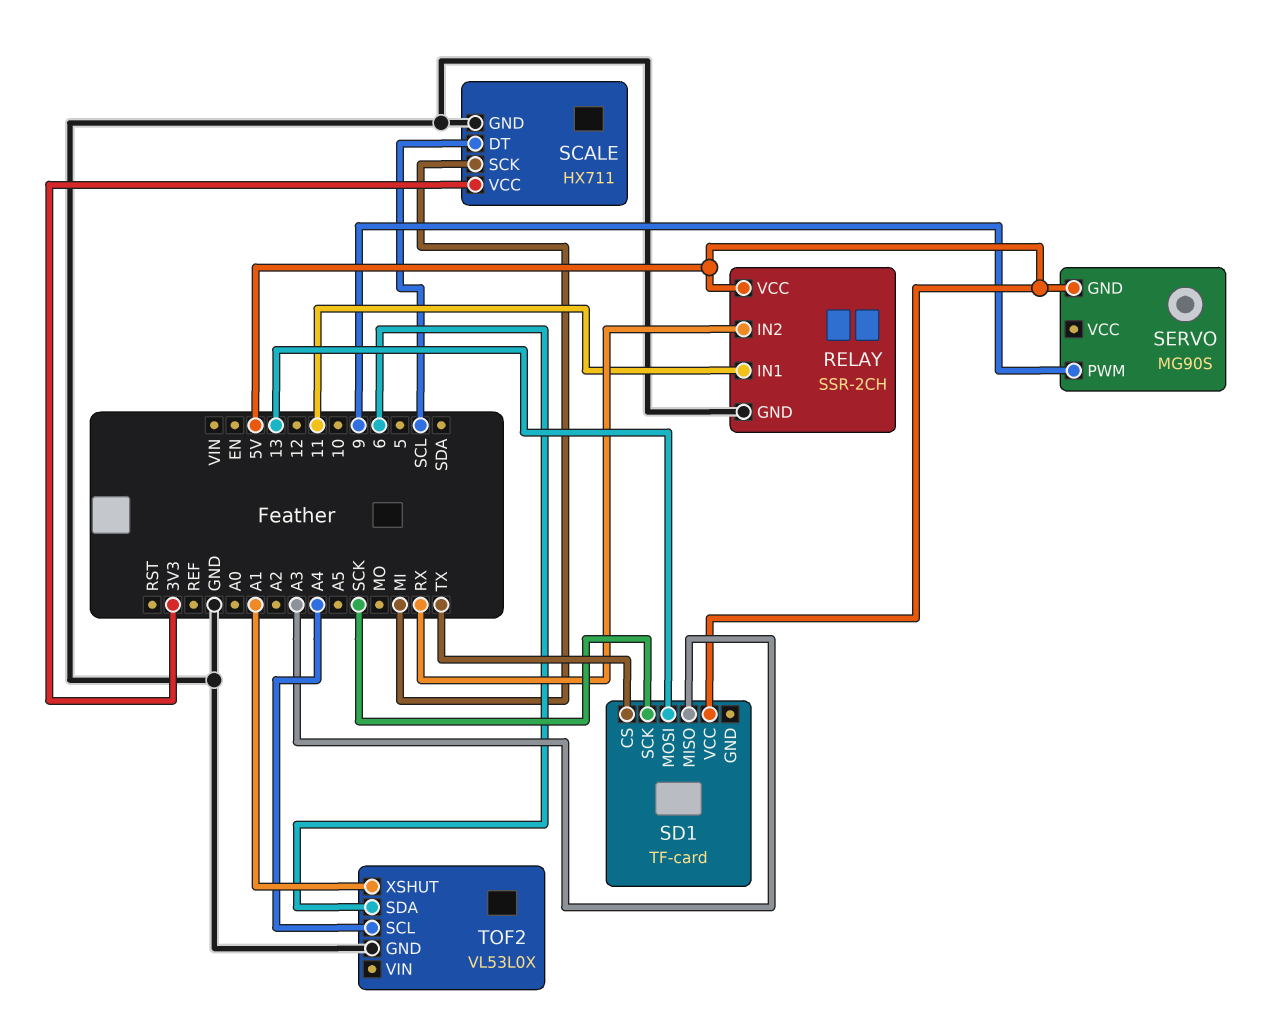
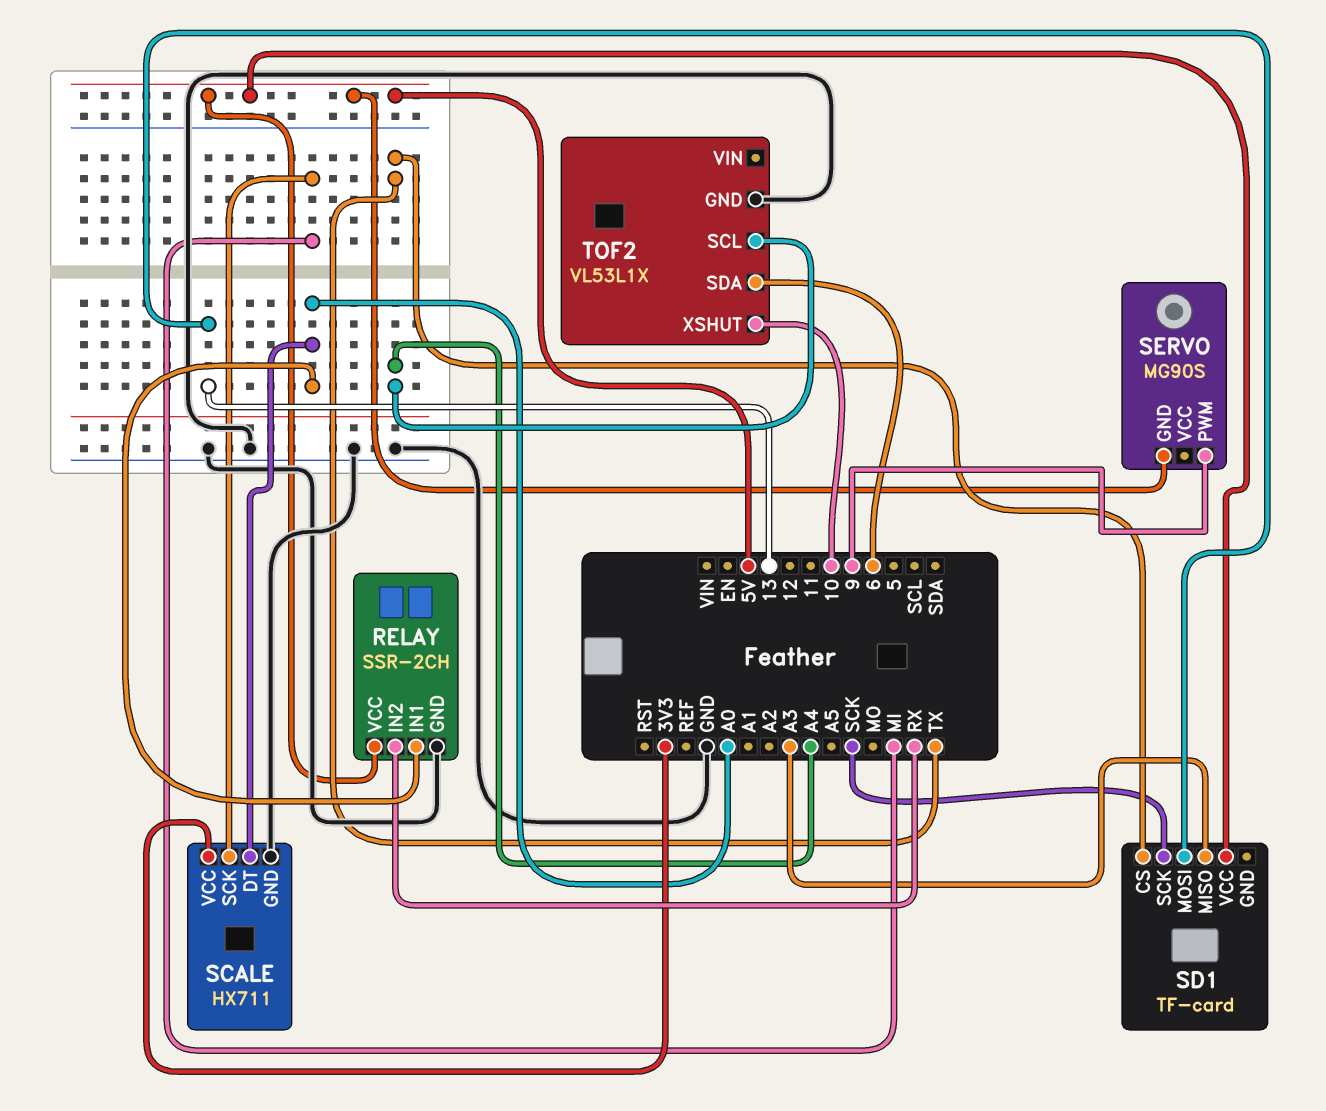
RELAY pin IN1: 11 -> A0
SCALE pin DT: SCL -> A0
TOF2: VL53L0X -> VL53L1X
TOF2 pin XSHUT: A1 -> 10

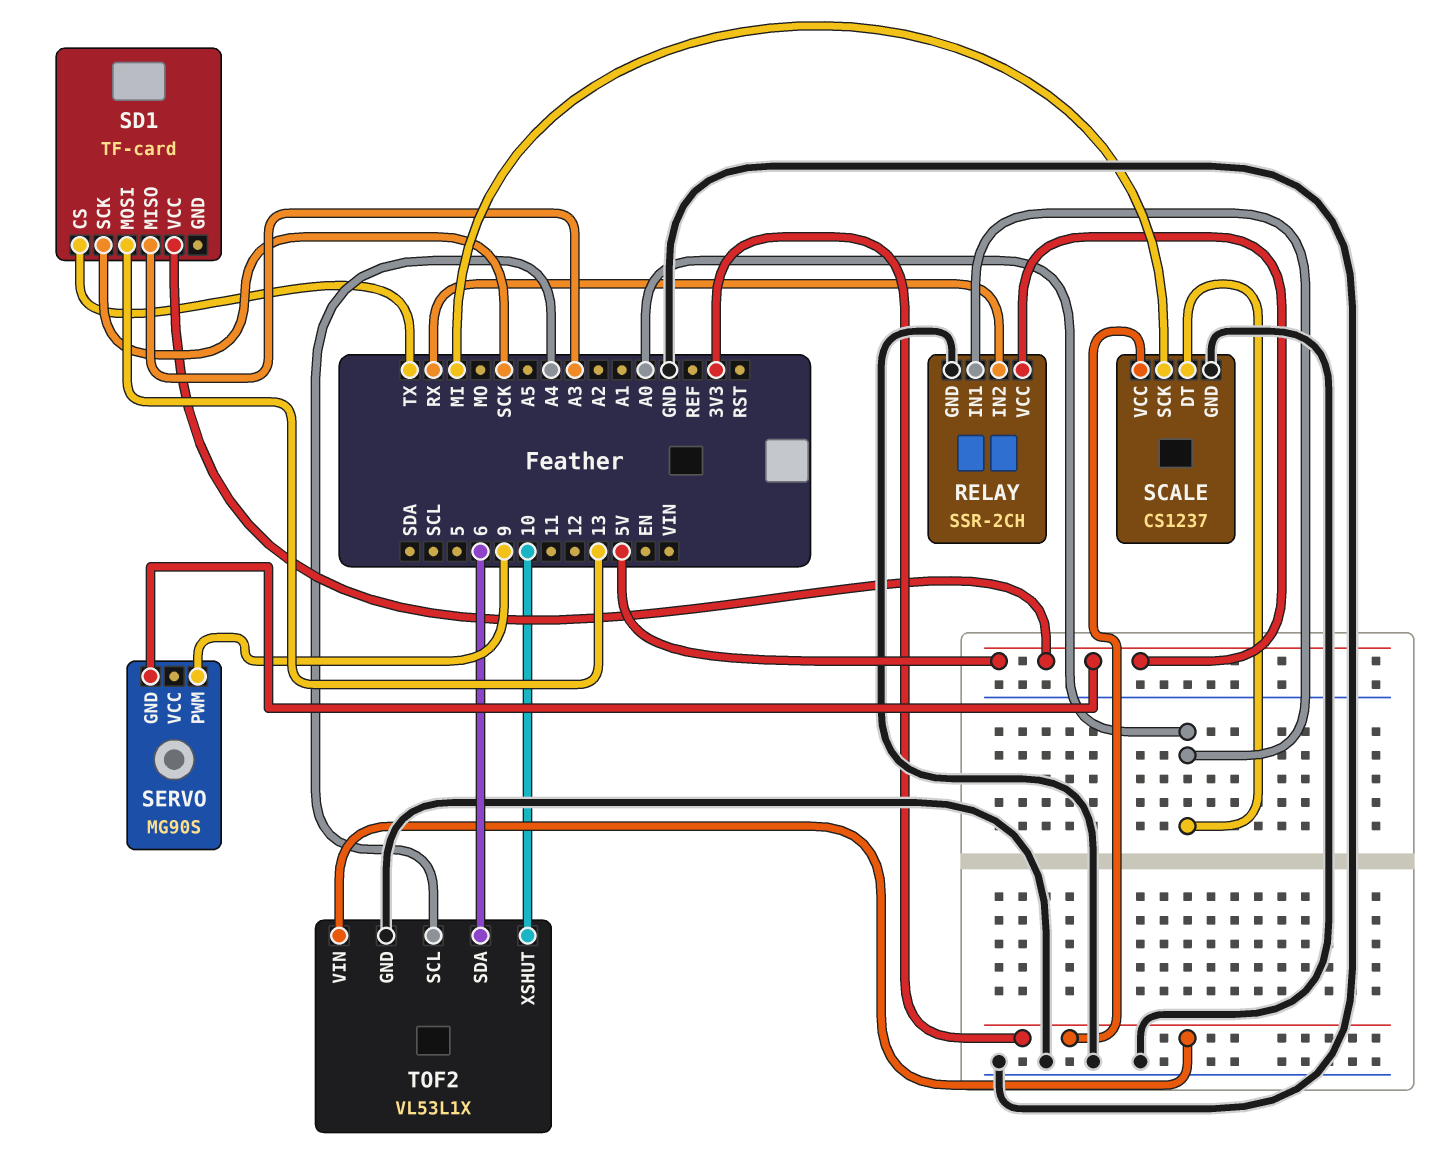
SCALE: HX711 -> CS1237
TOF2 pin VIN: none -> 3V3

